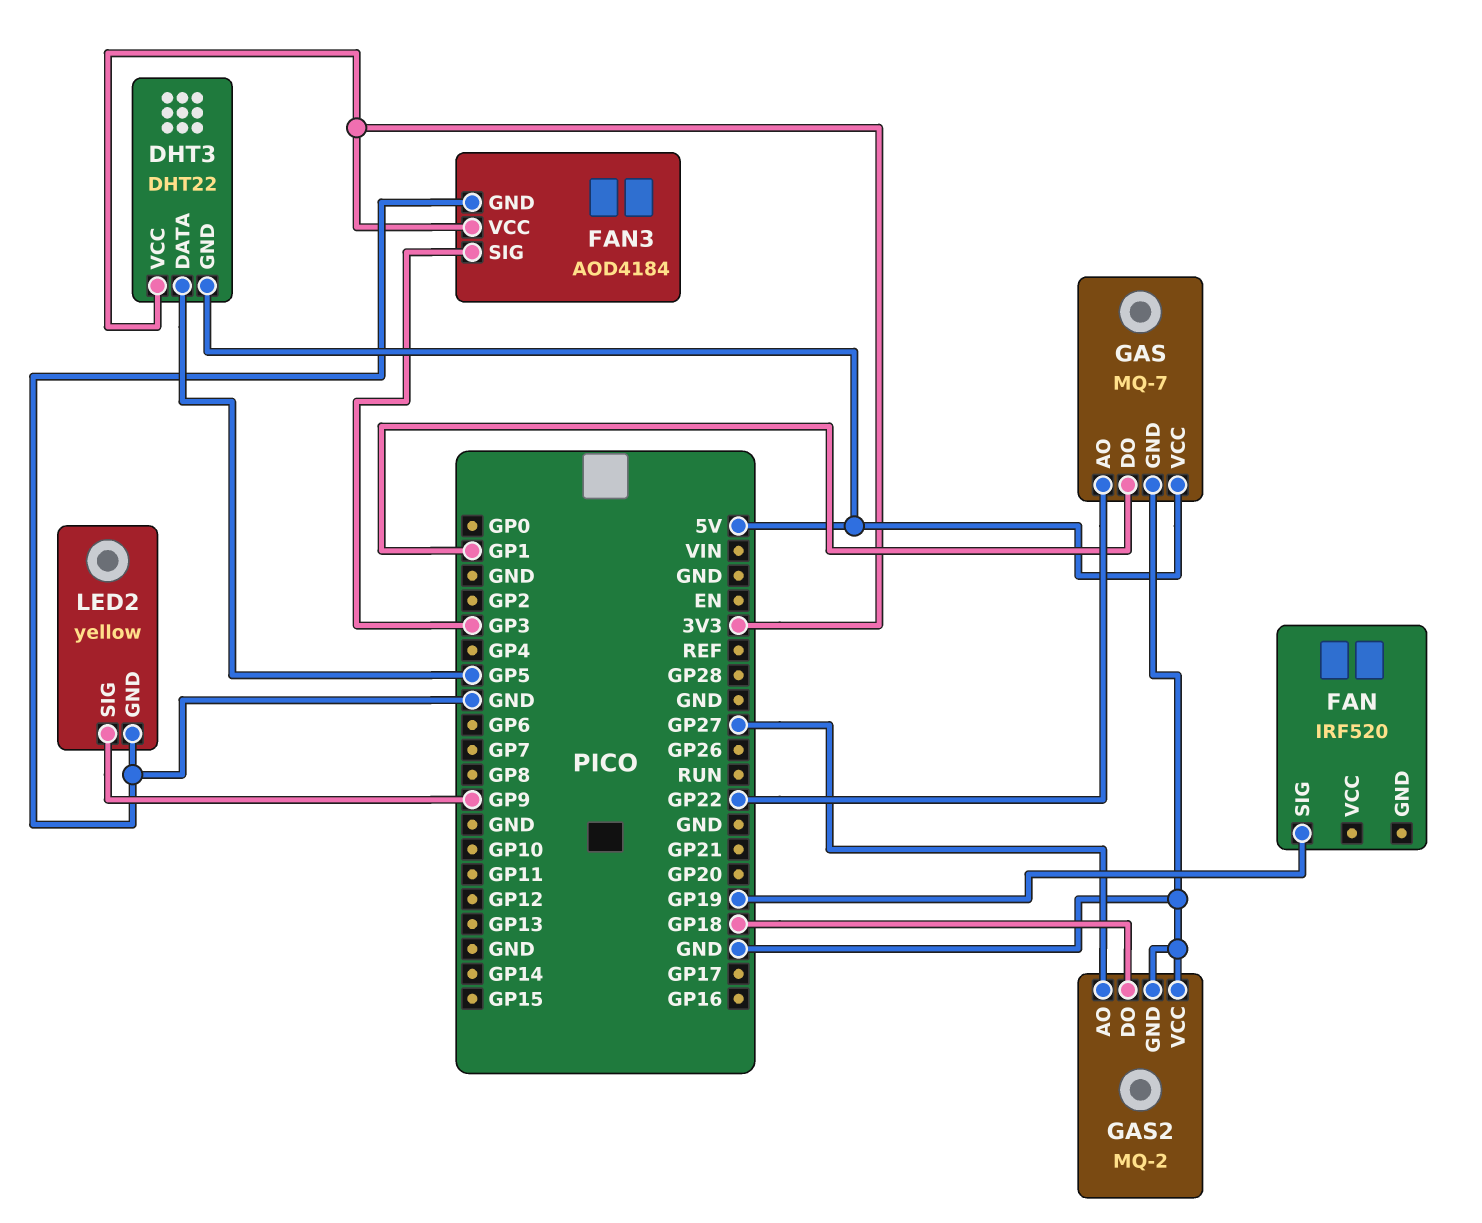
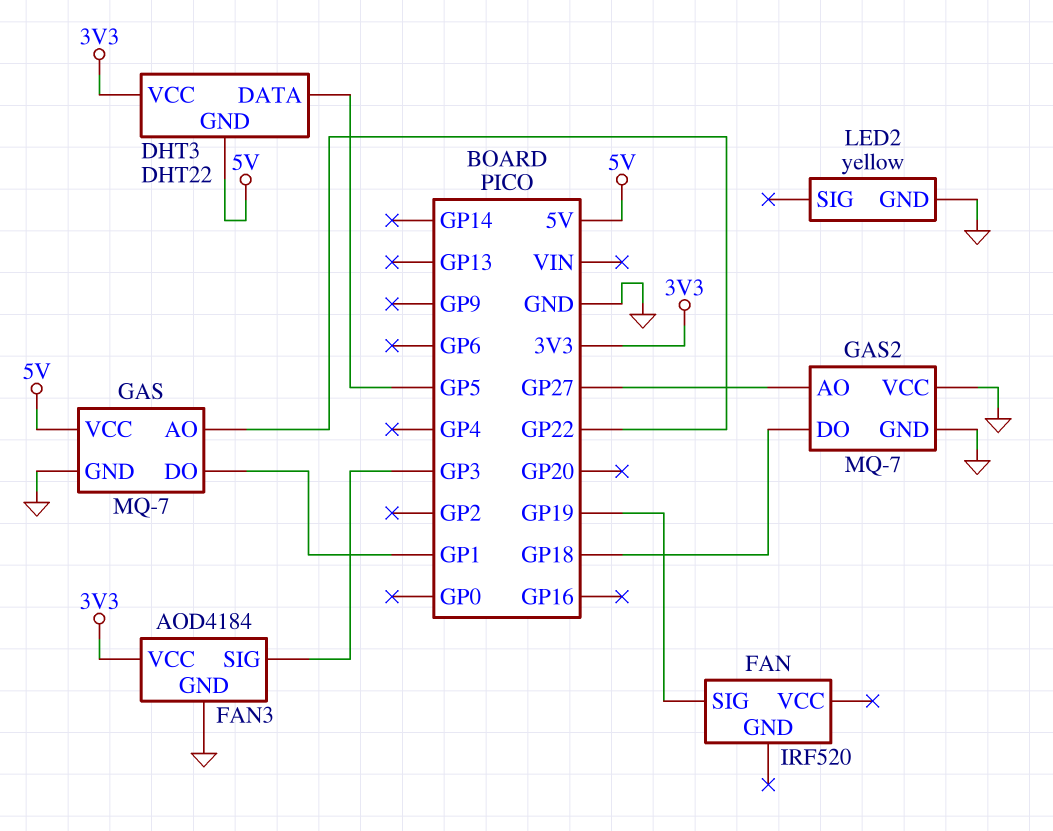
GAS2: MQ-2 -> MQ-7
LED2 pin SIG: GP9 -> none

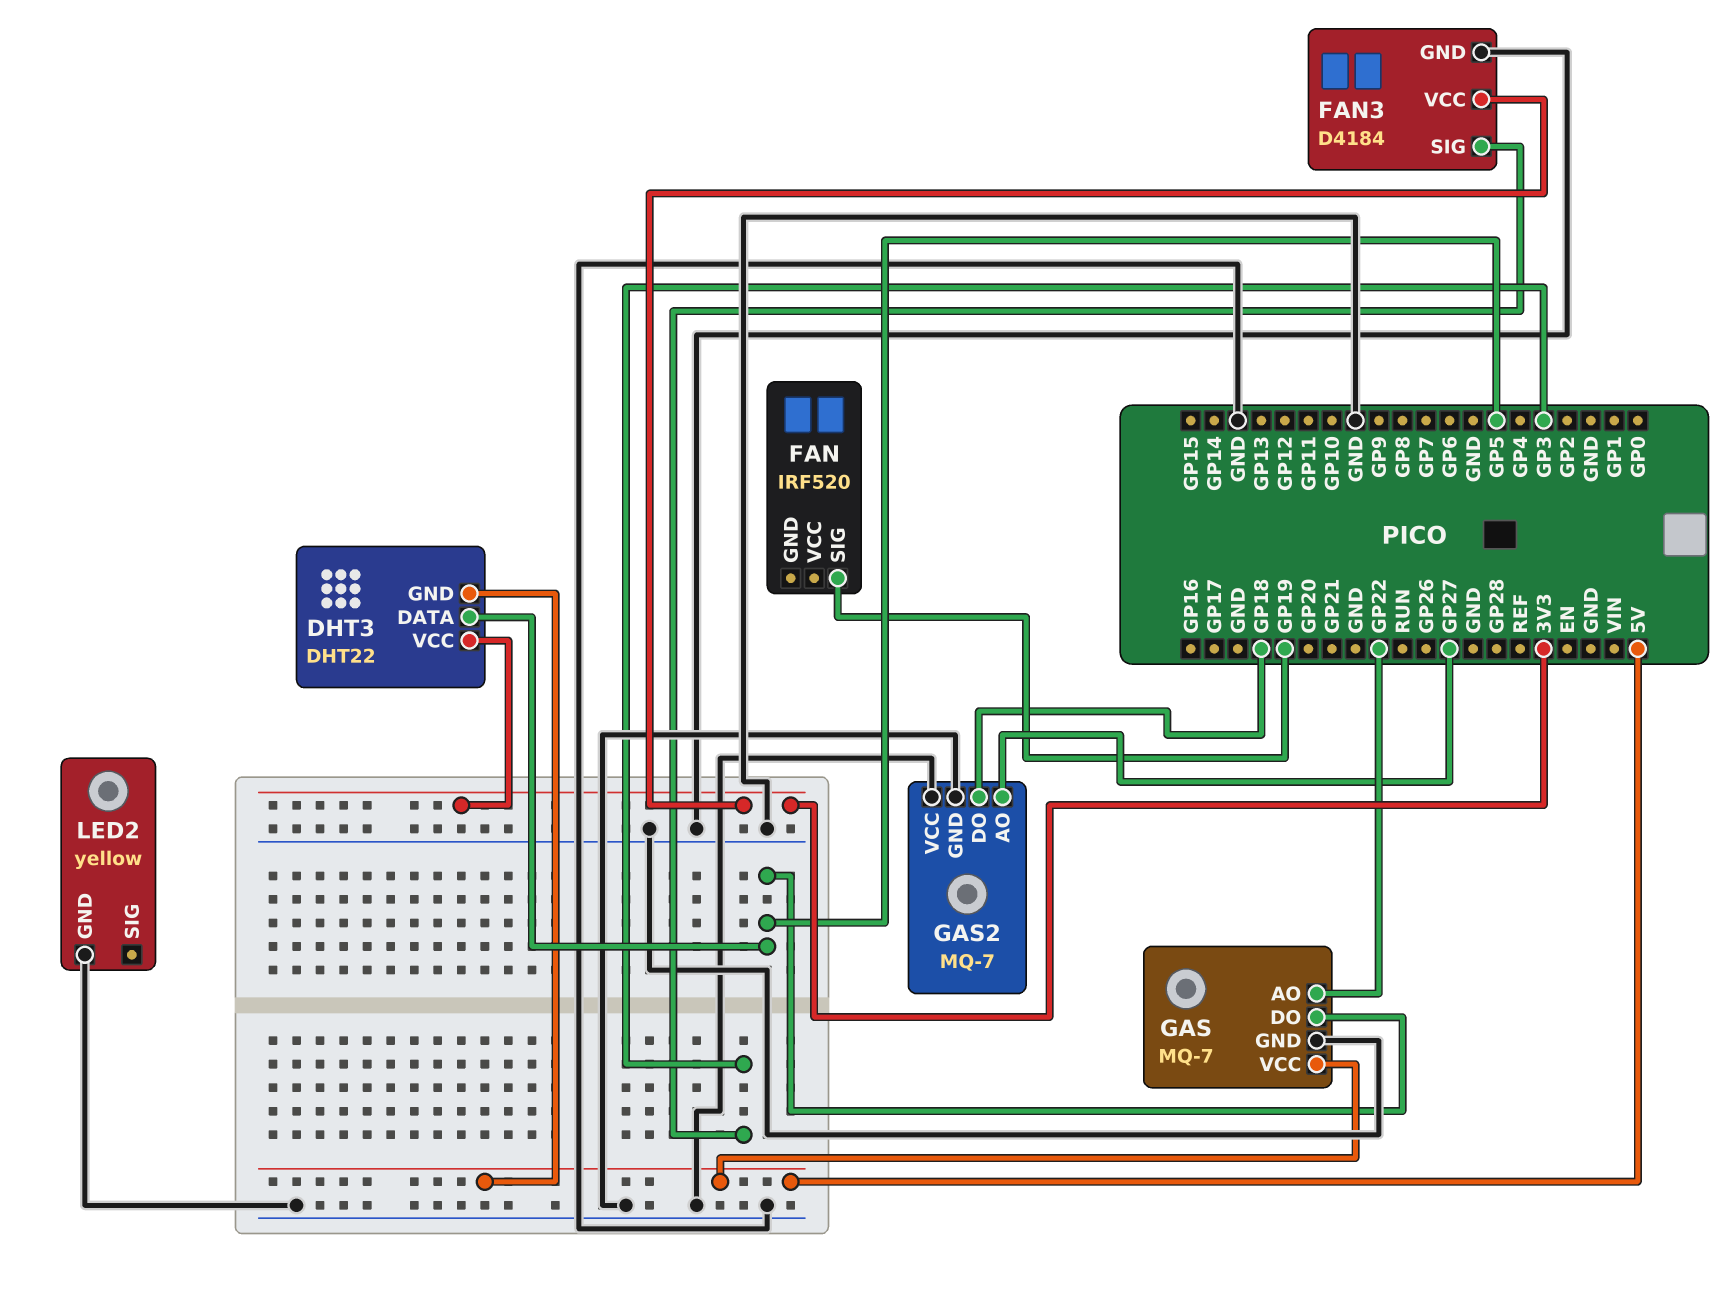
FAN3: AOD4184 -> D4184
GAS pin DO: GP1 -> GP5

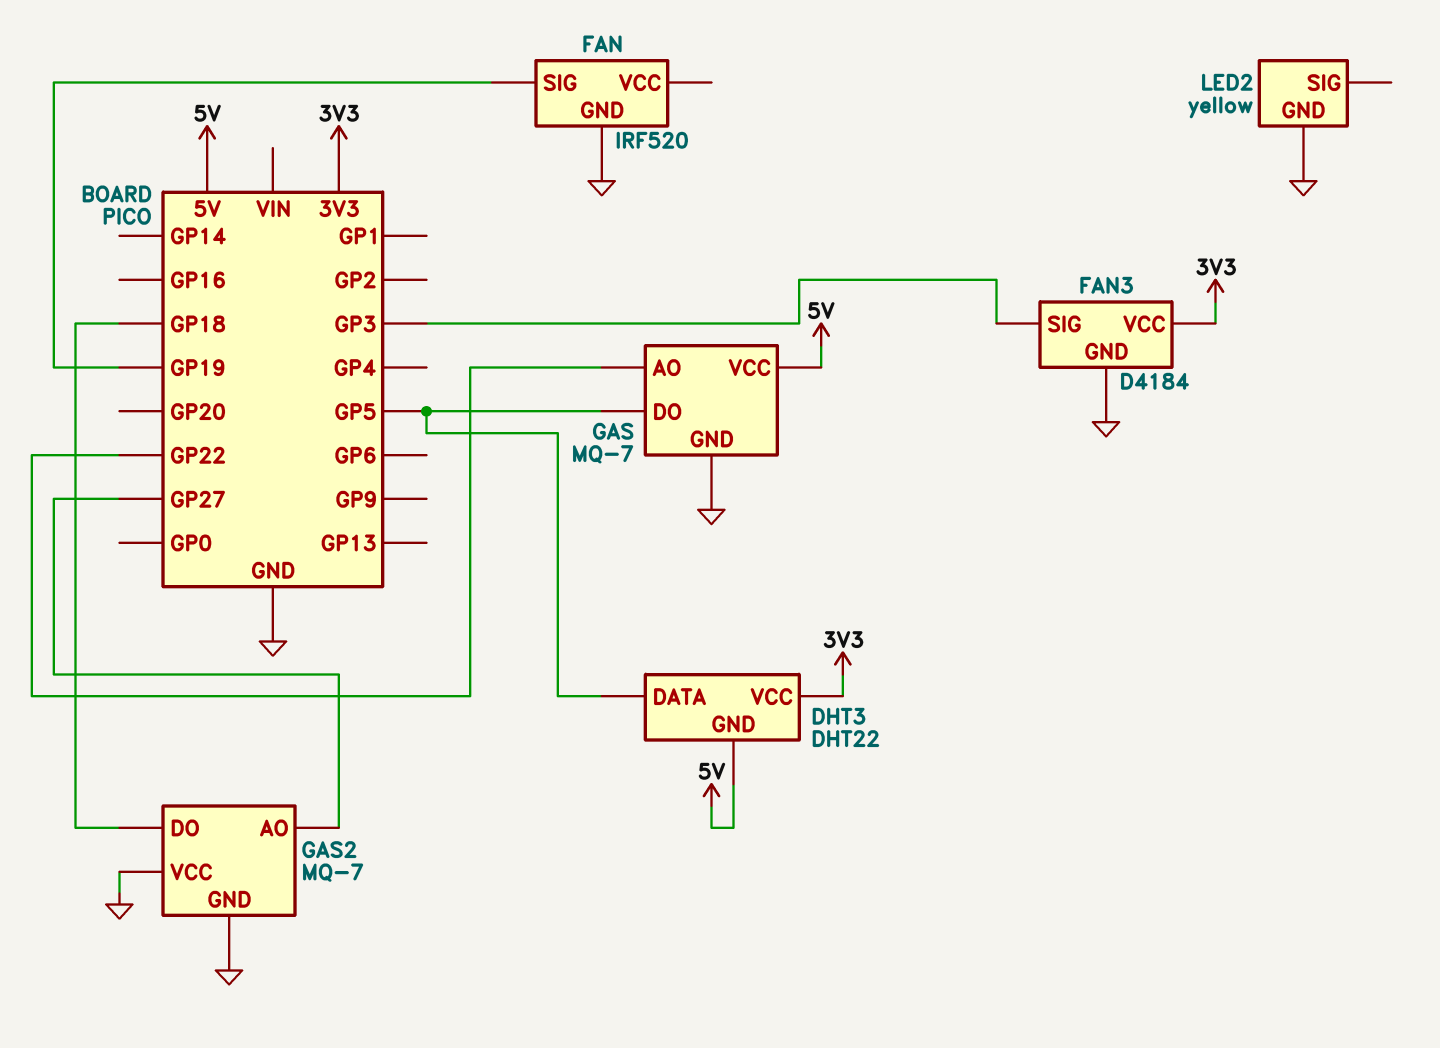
FAN pin GND: none -> GND

